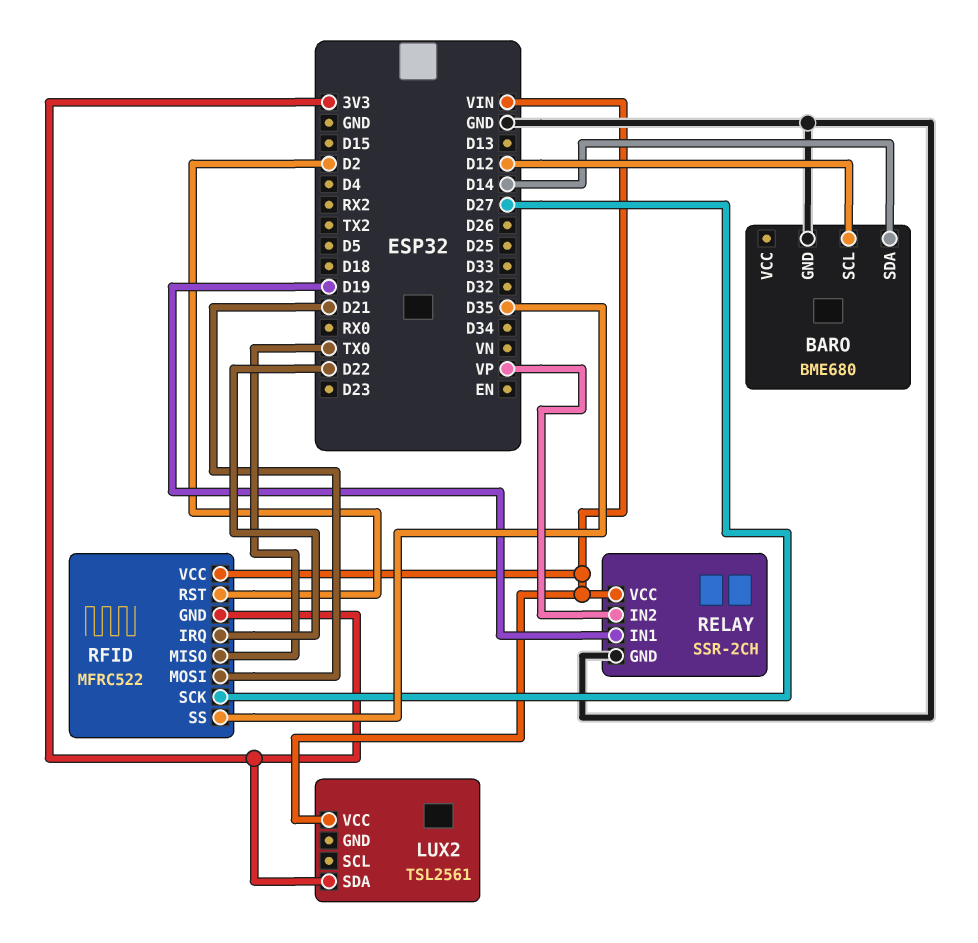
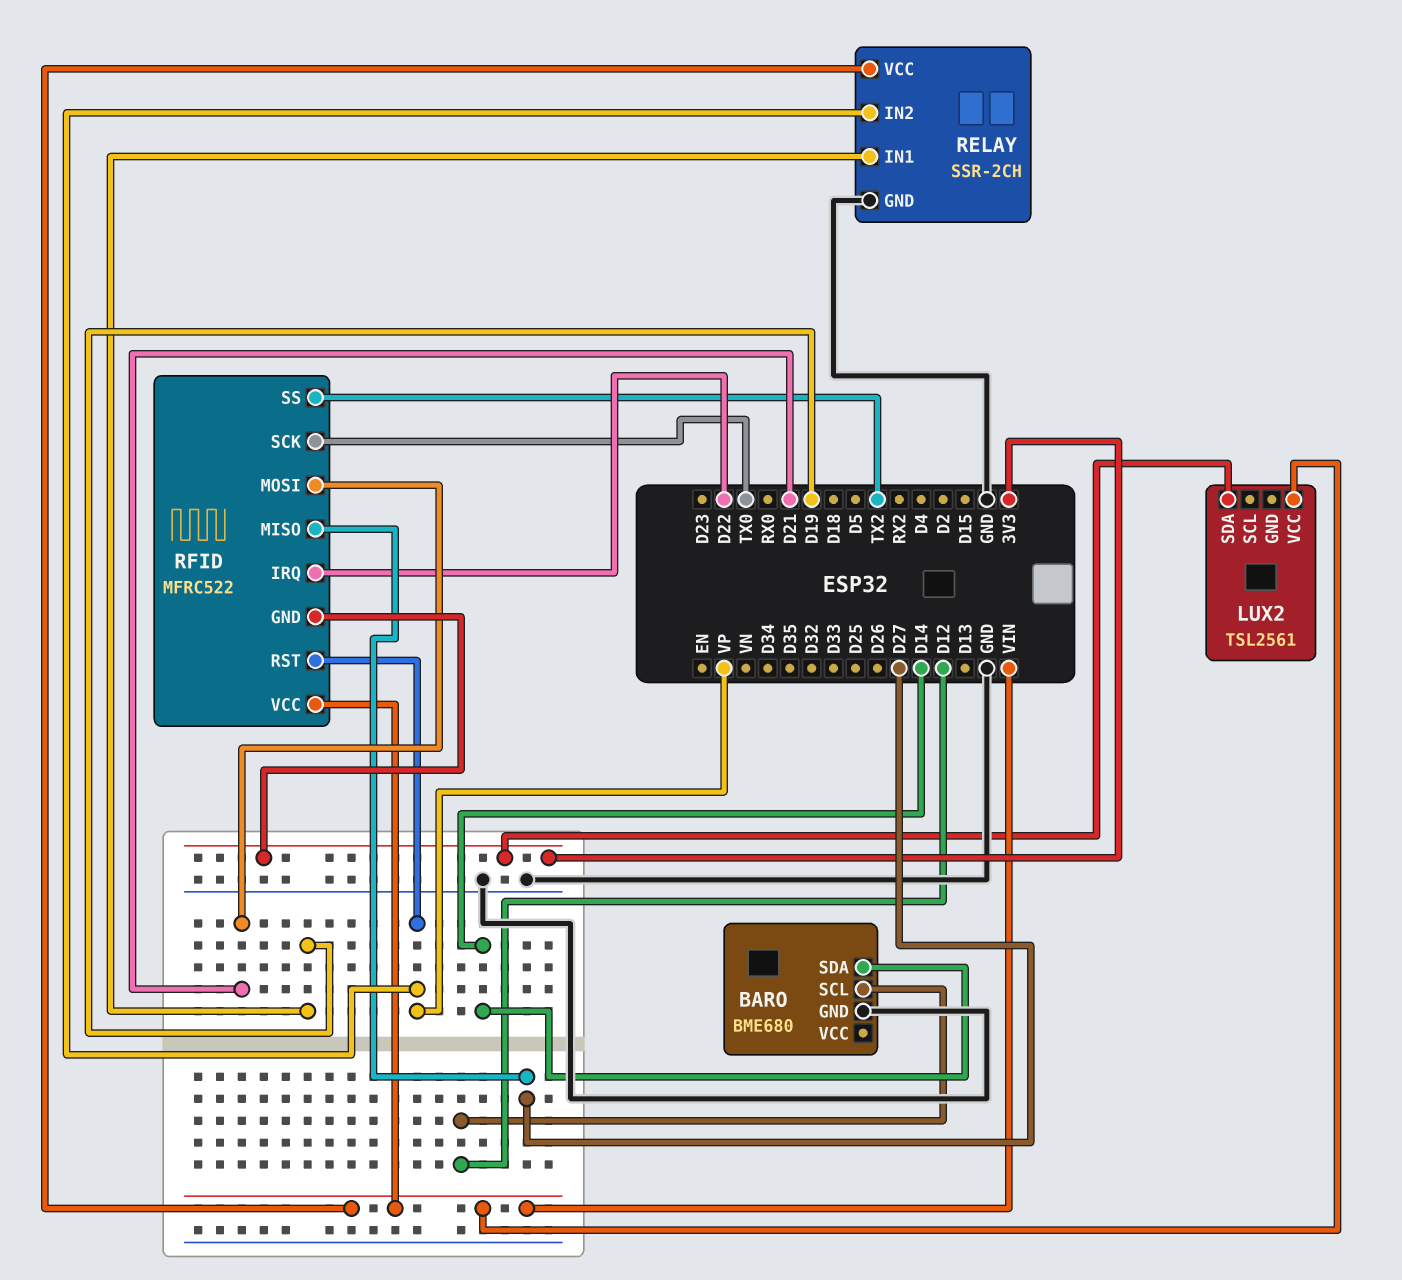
RFID pin MISO: TX0 -> D27
RFID pin RST: D2 -> VP
RFID pin SCK: D27 -> TX0
RFID pin SS: D35 -> TX2

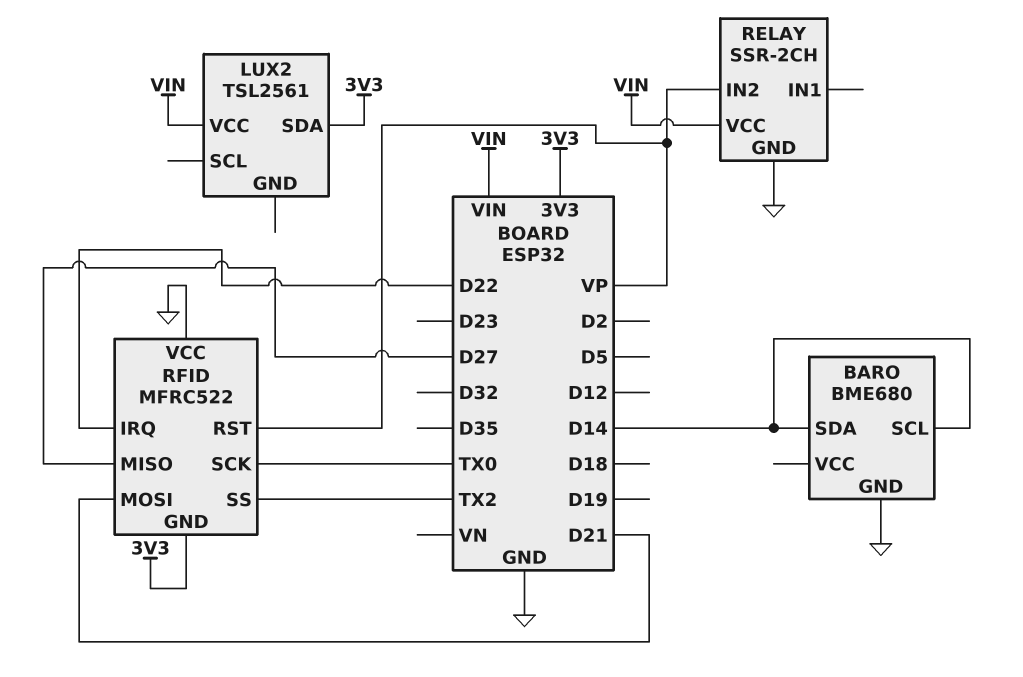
BARO pin SCL: D12 -> D14
RELAY pin IN1: D19 -> none
RFID pin VCC: VIN -> GND

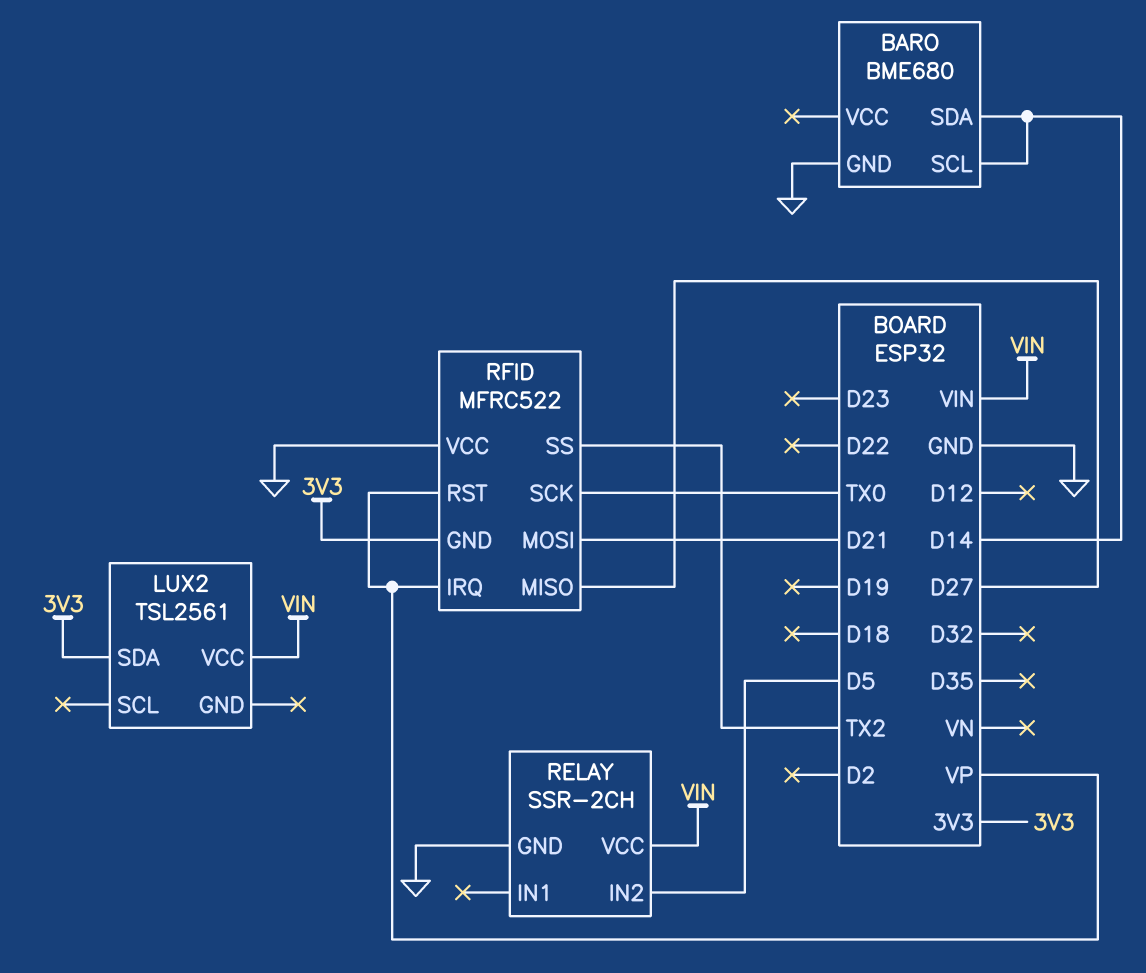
RELAY pin IN2: VP -> D5
RFID pin IRQ: D22 -> VP

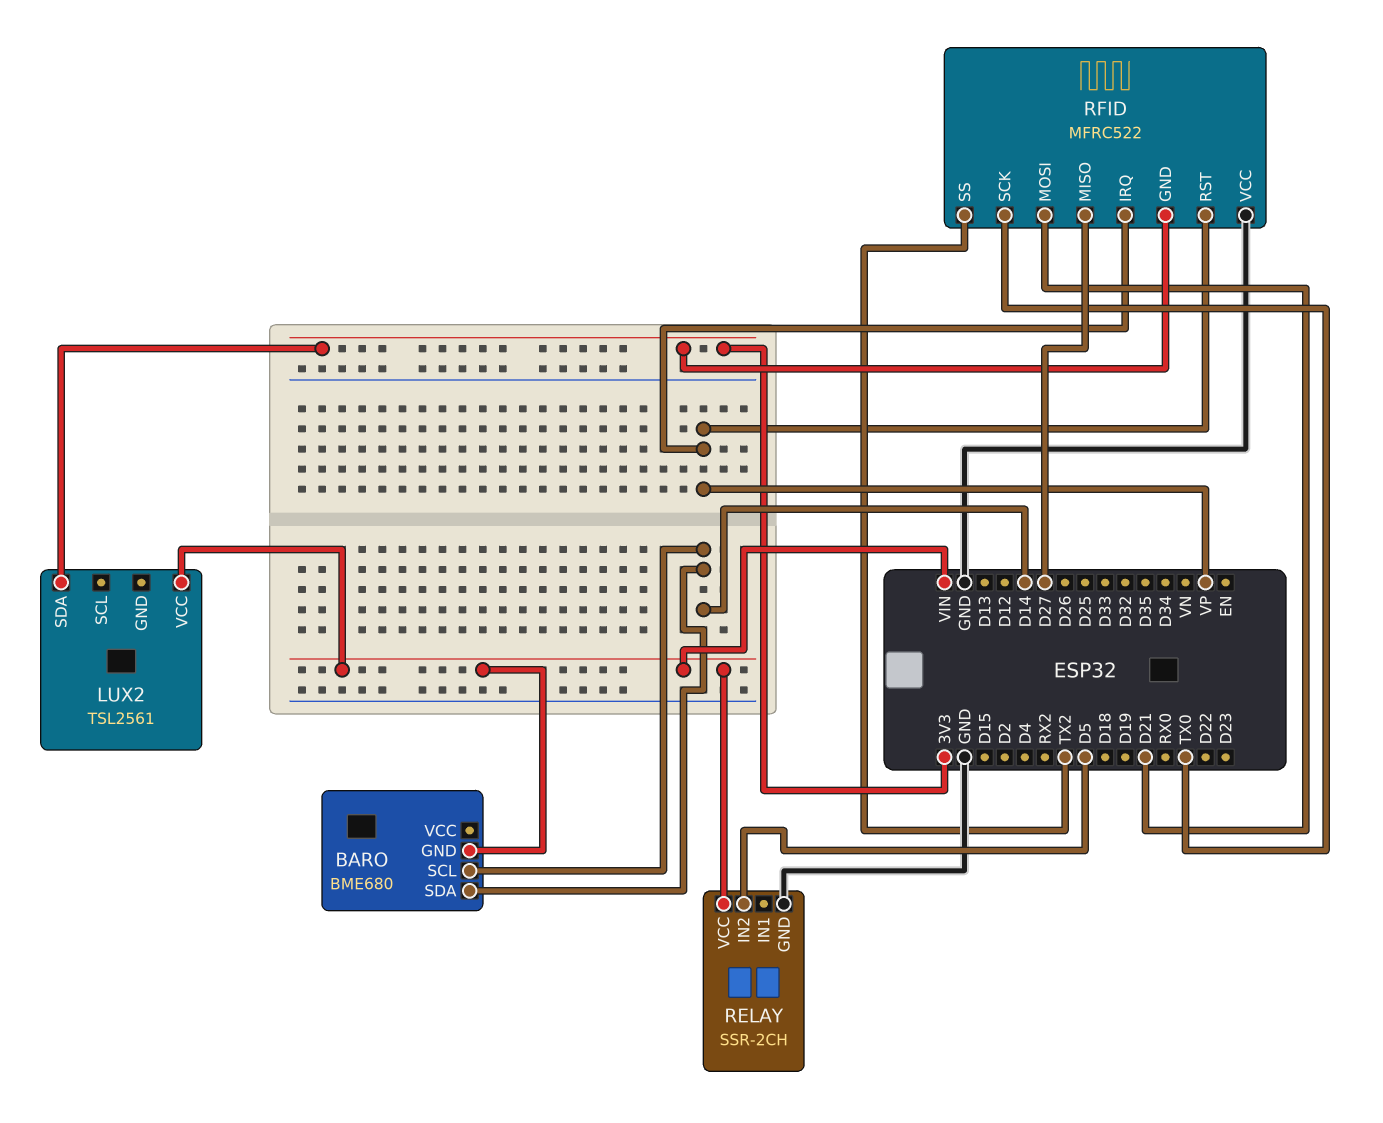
BARO pin GND: GND -> VIN

